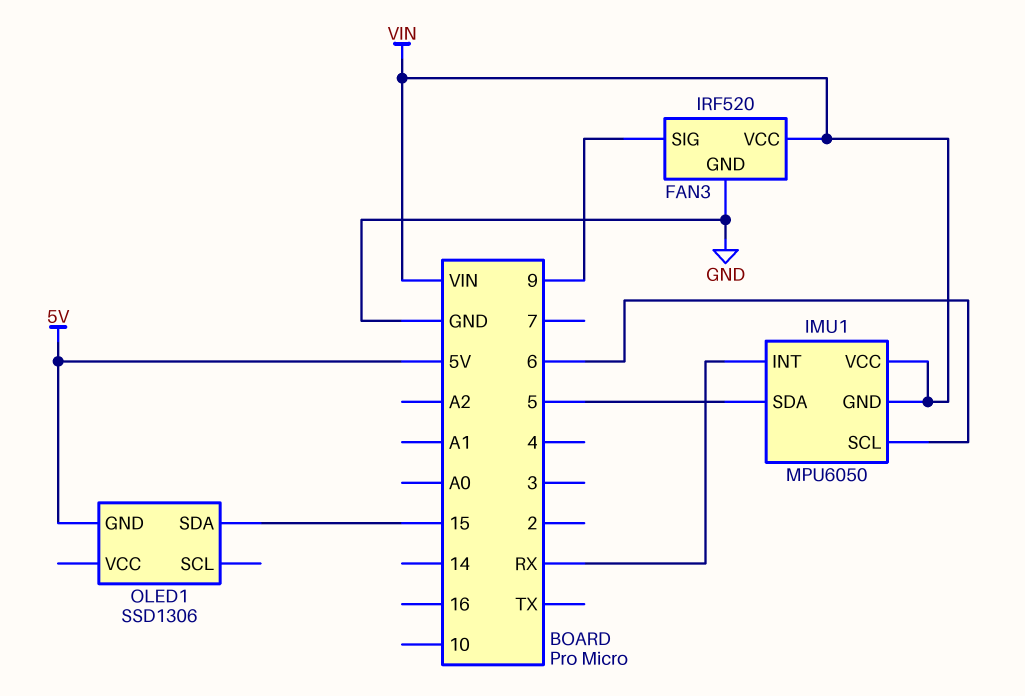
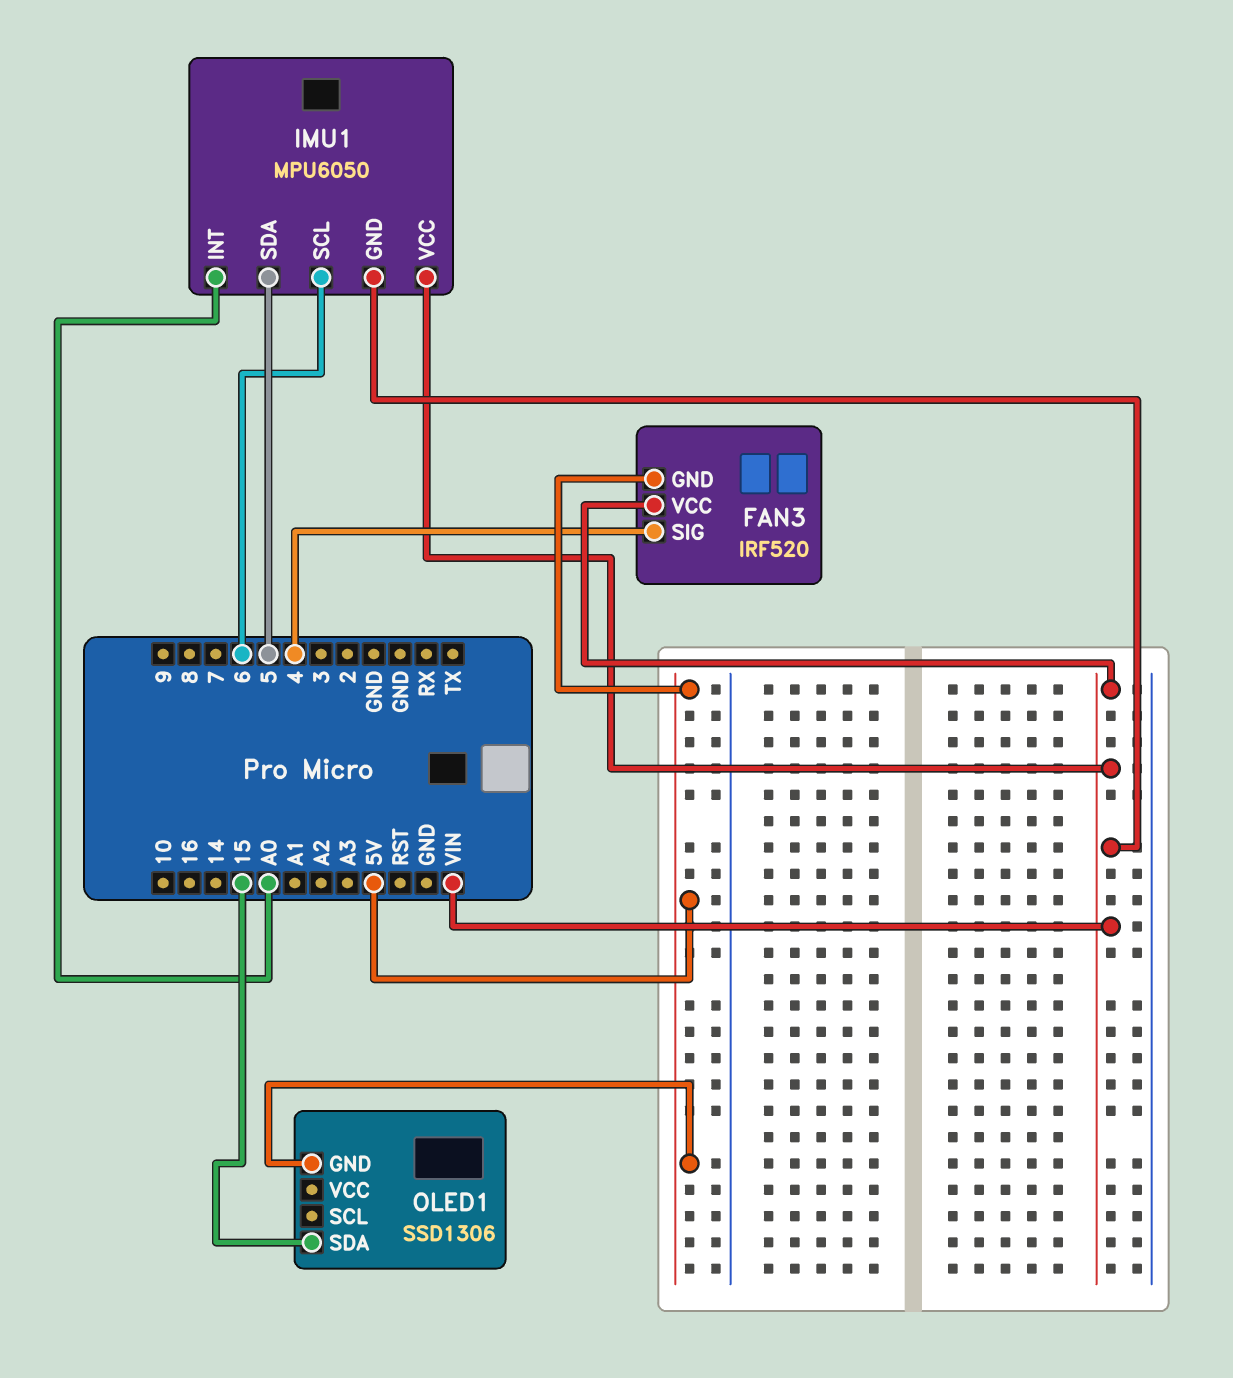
FAN3 pin GND: GND -> 5V
FAN3 pin SIG: 9 -> 4
IMU1 pin INT: RX -> A0

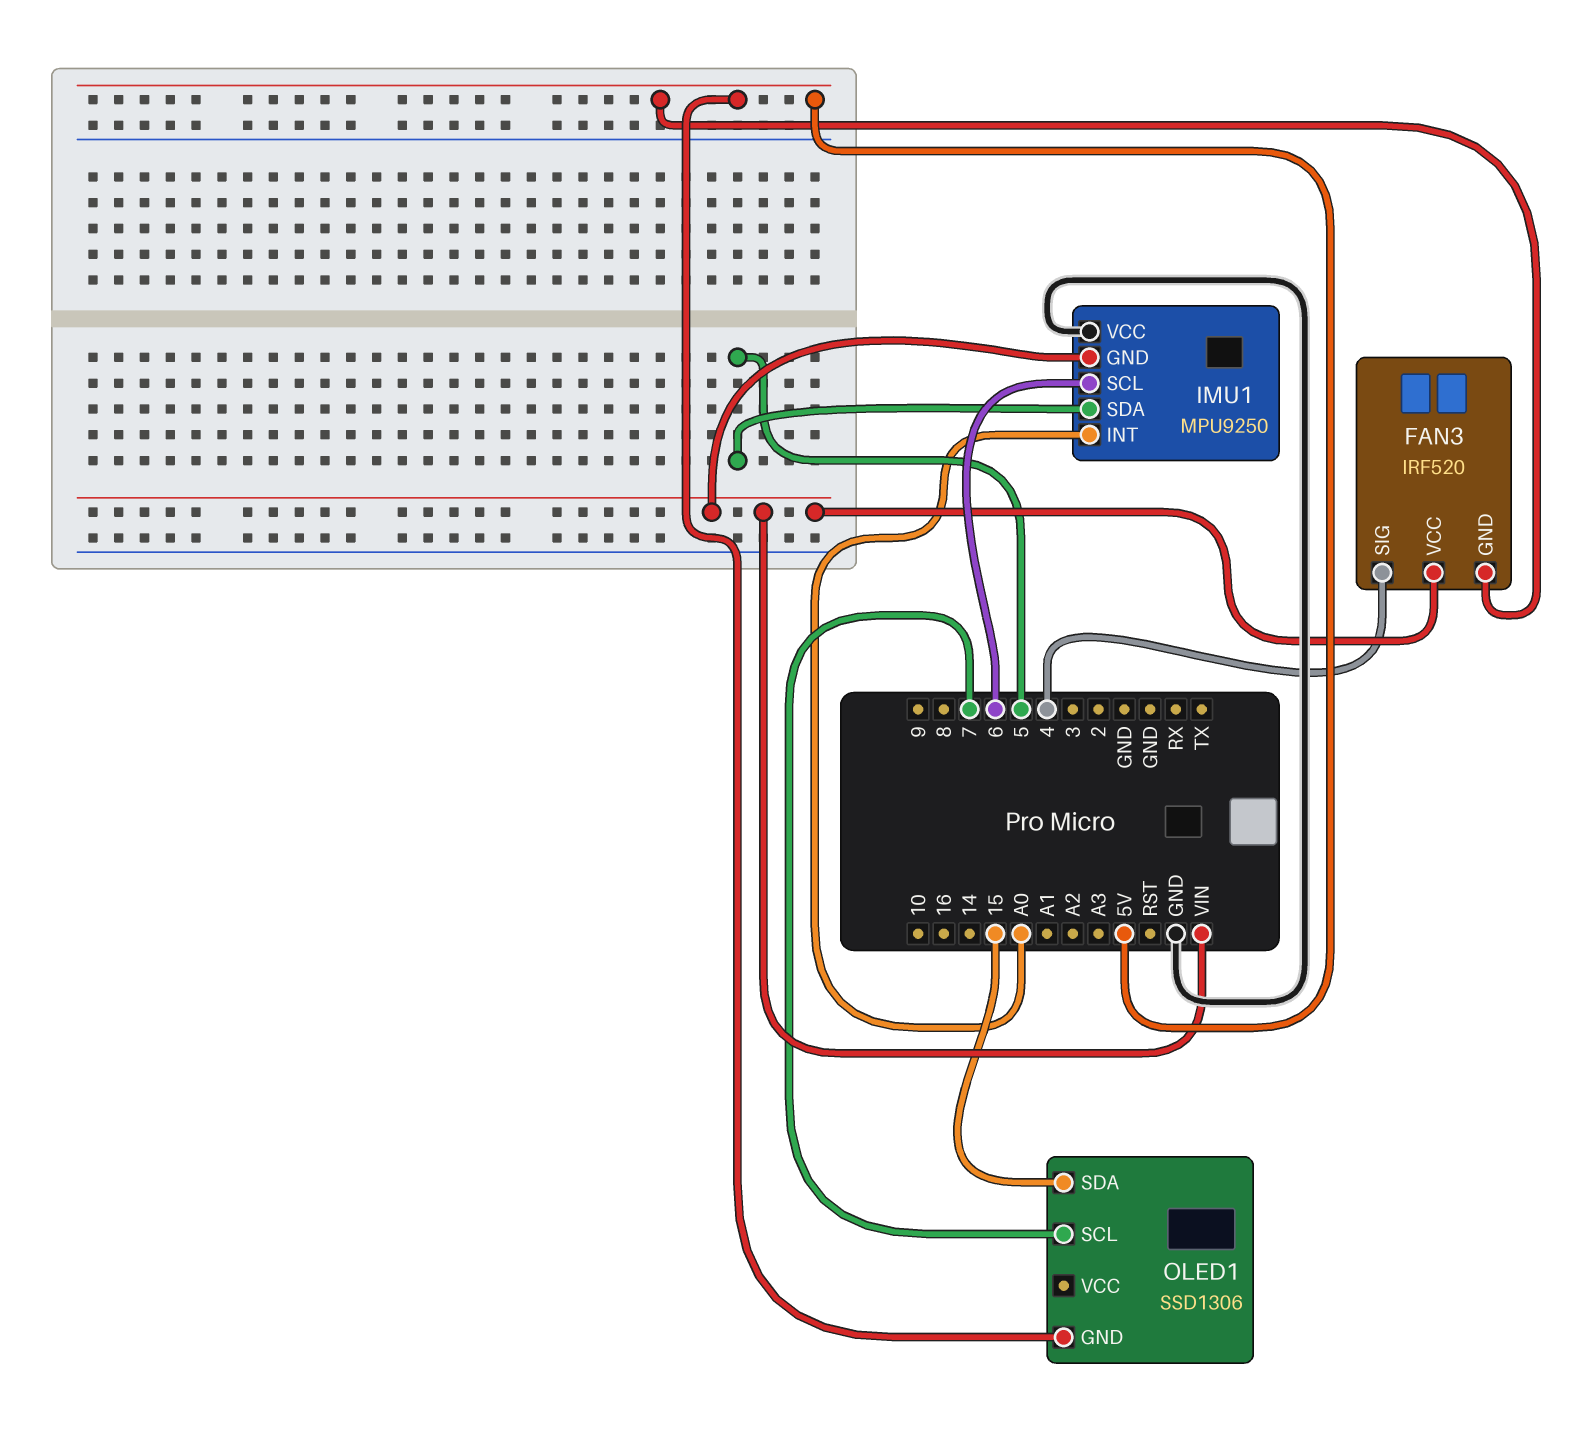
IMU1: MPU6050 -> MPU9250
IMU1 pin VCC: VIN -> GND
OLED1 pin SCL: none -> 7

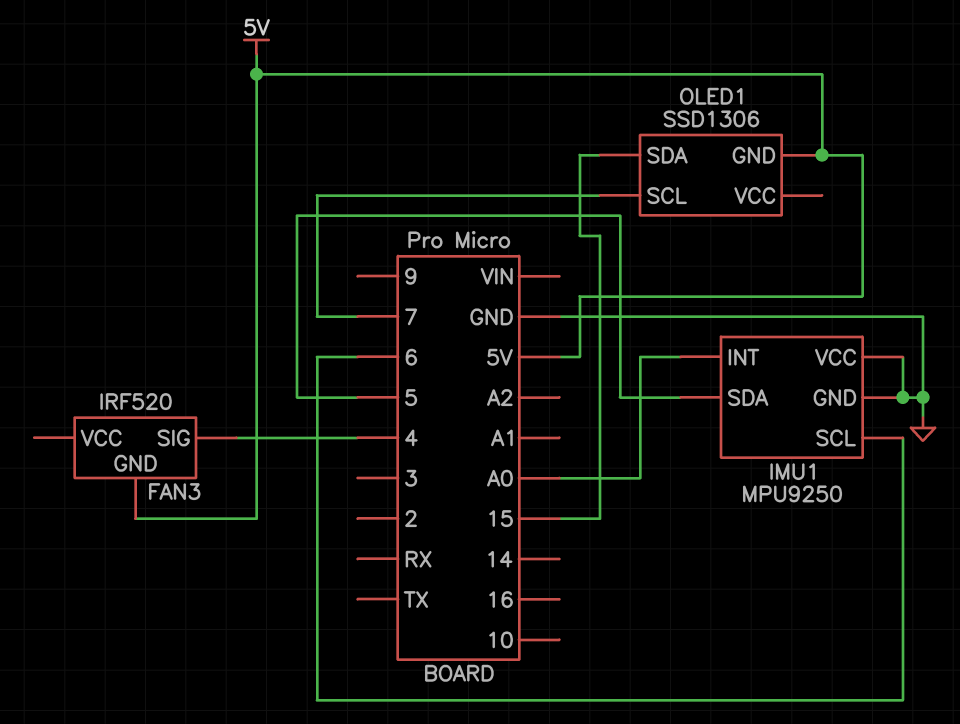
FAN3 pin VCC: VIN -> none
IMU1 pin GND: VIN -> GND

